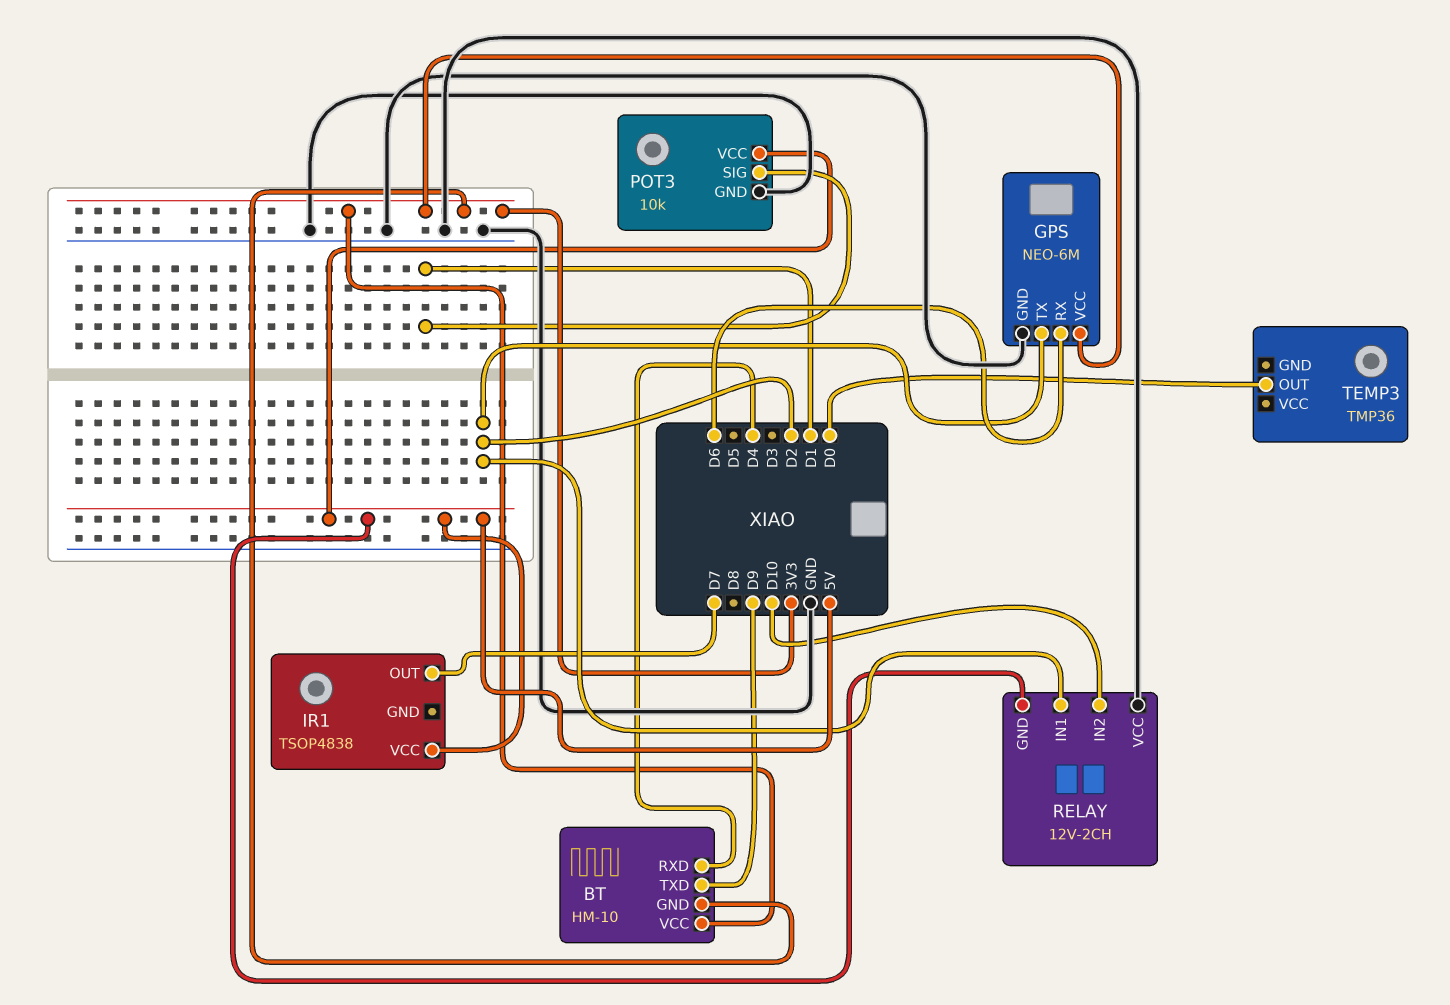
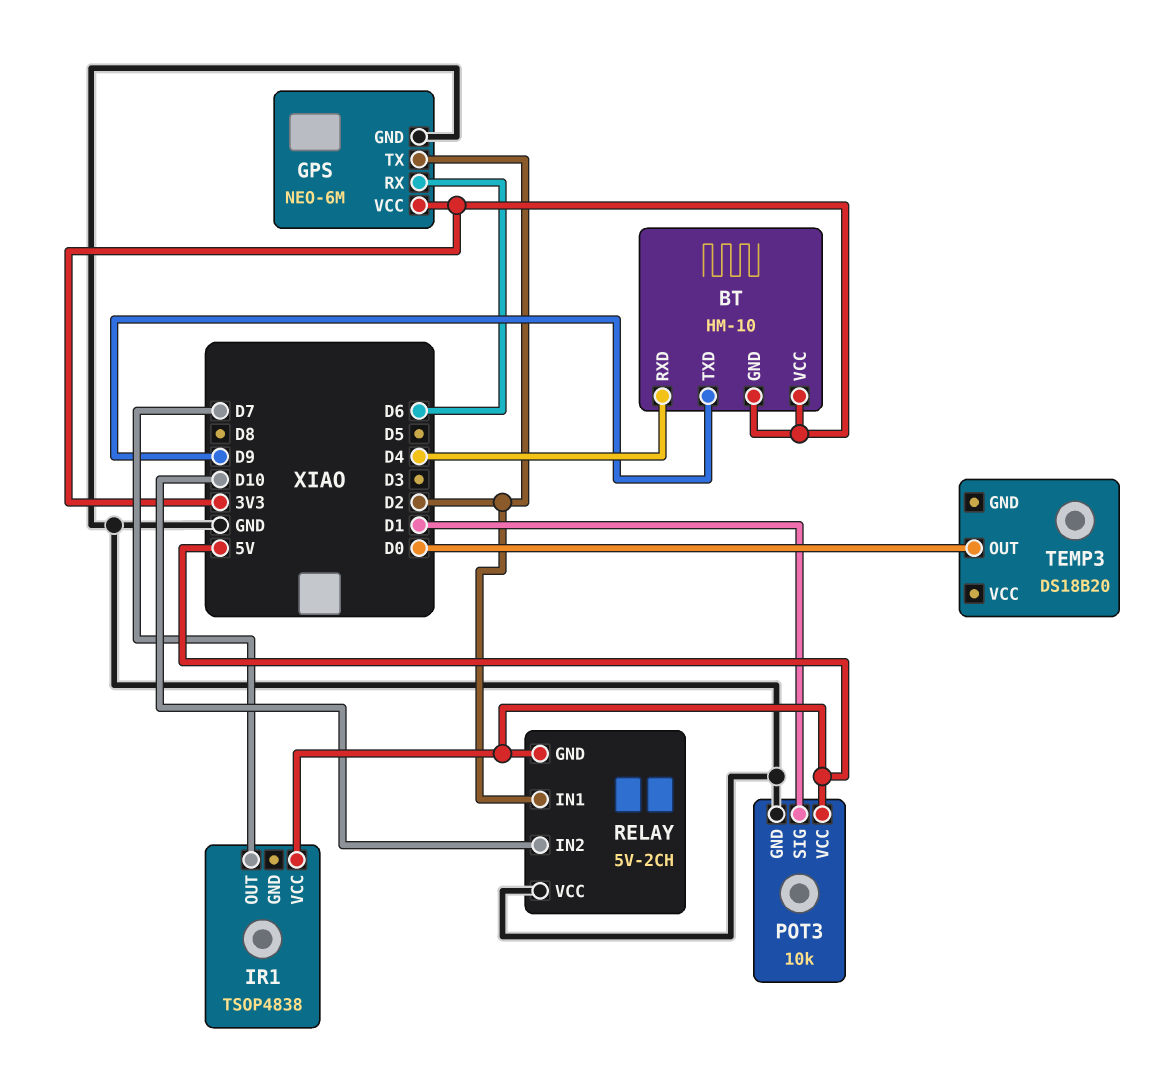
RELAY: 12V-2CH -> 5V-2CH
TEMP3: TMP36 -> DS18B20

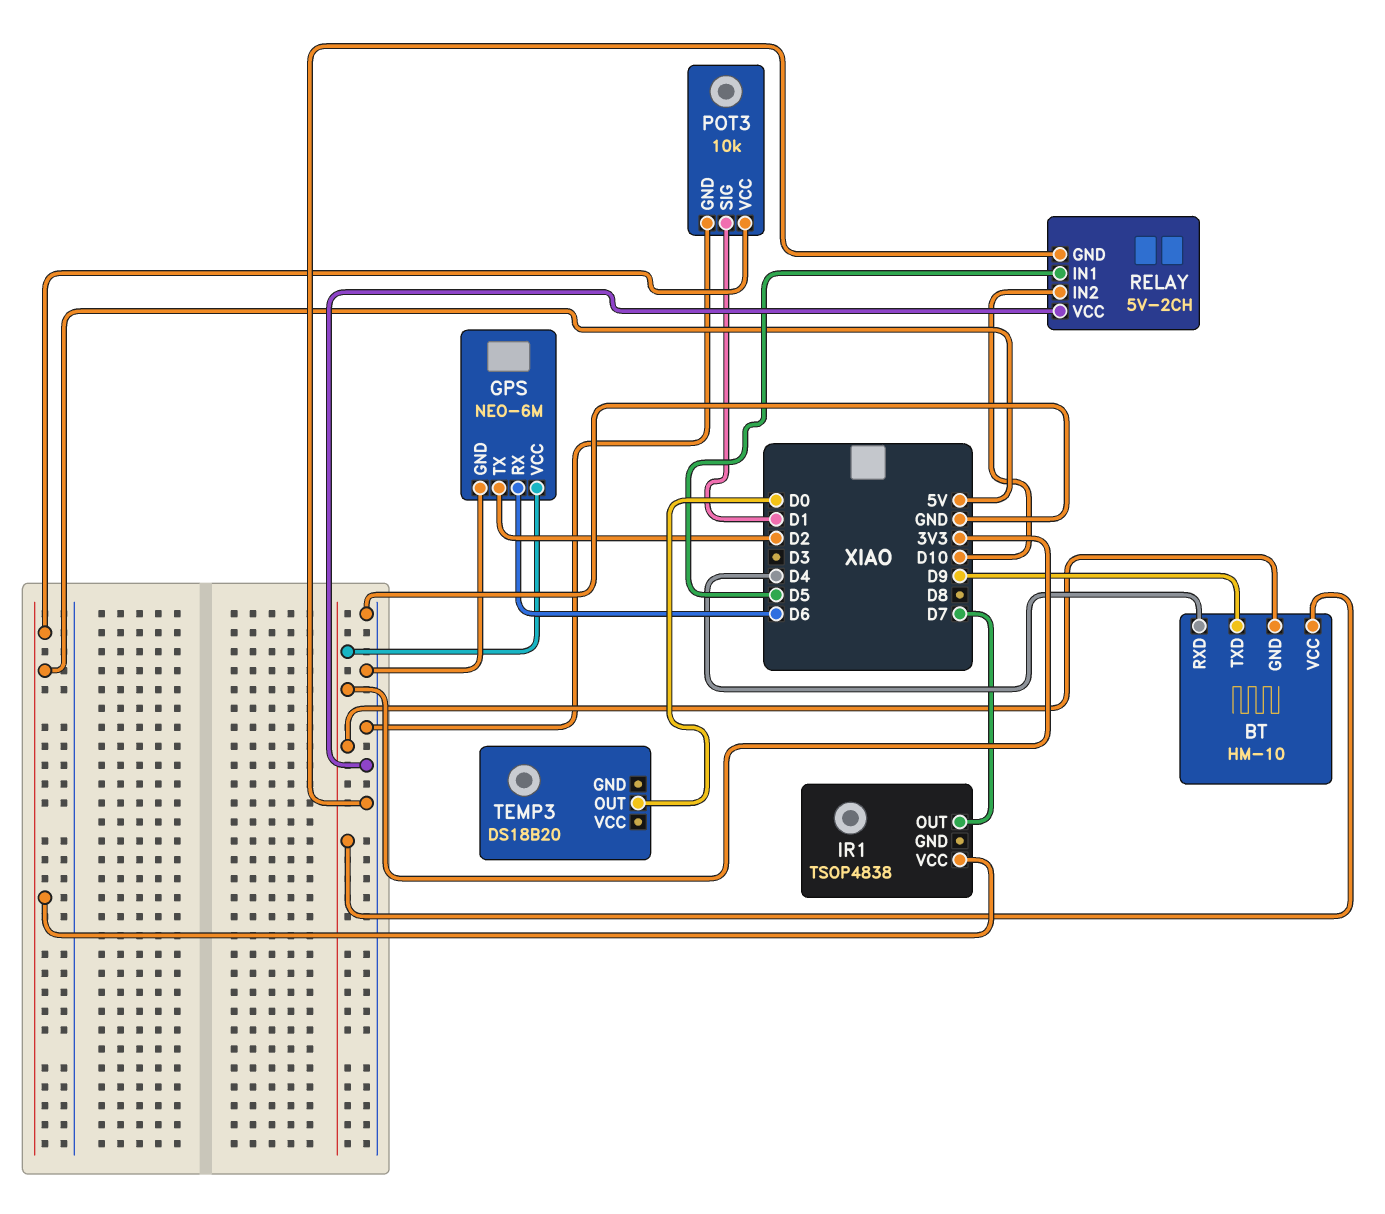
RELAY pin GND: 5V -> GND
RELAY pin IN1: D2 -> D5

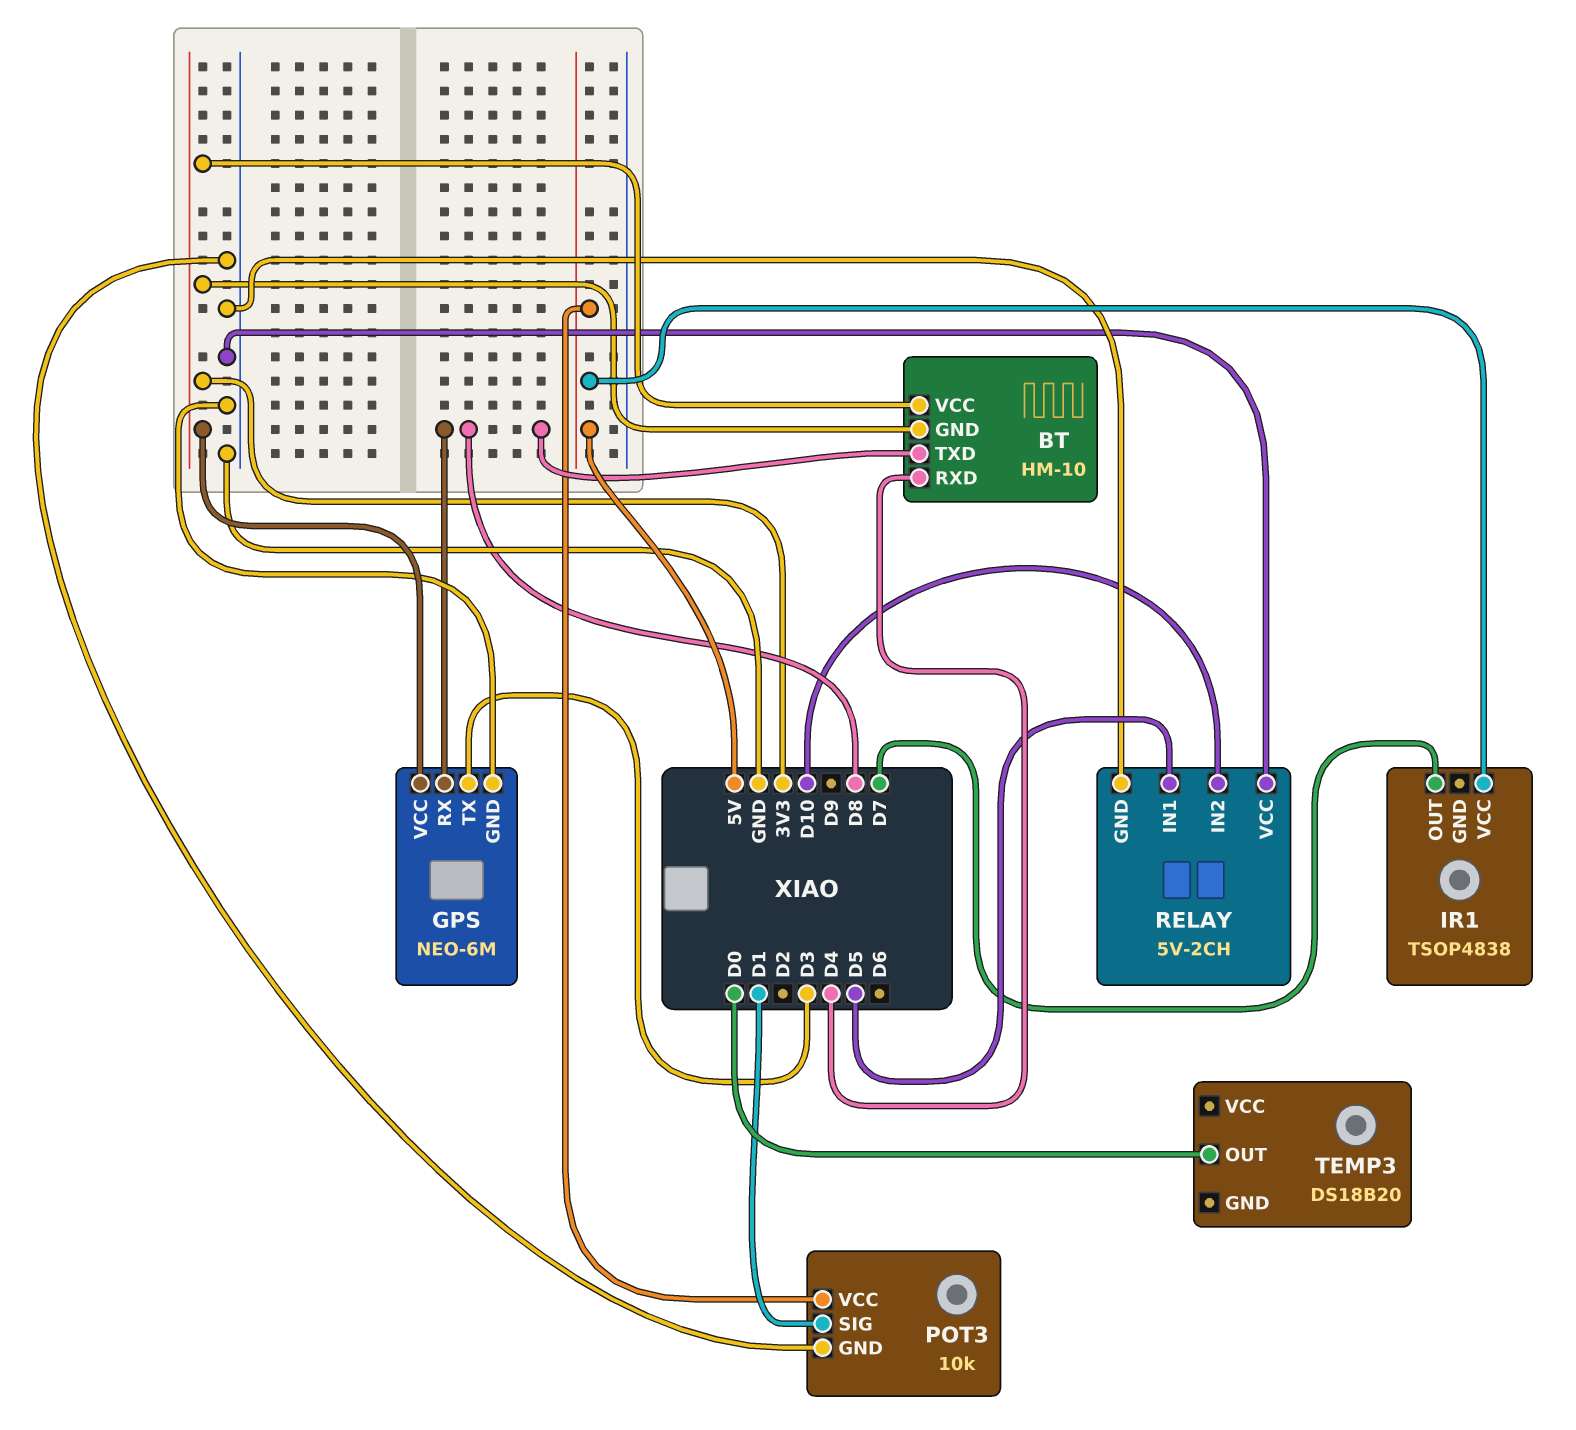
BT pin TXD: D9 -> D8
GPS pin RX: D6 -> D8
GPS pin TX: D2 -> D3

